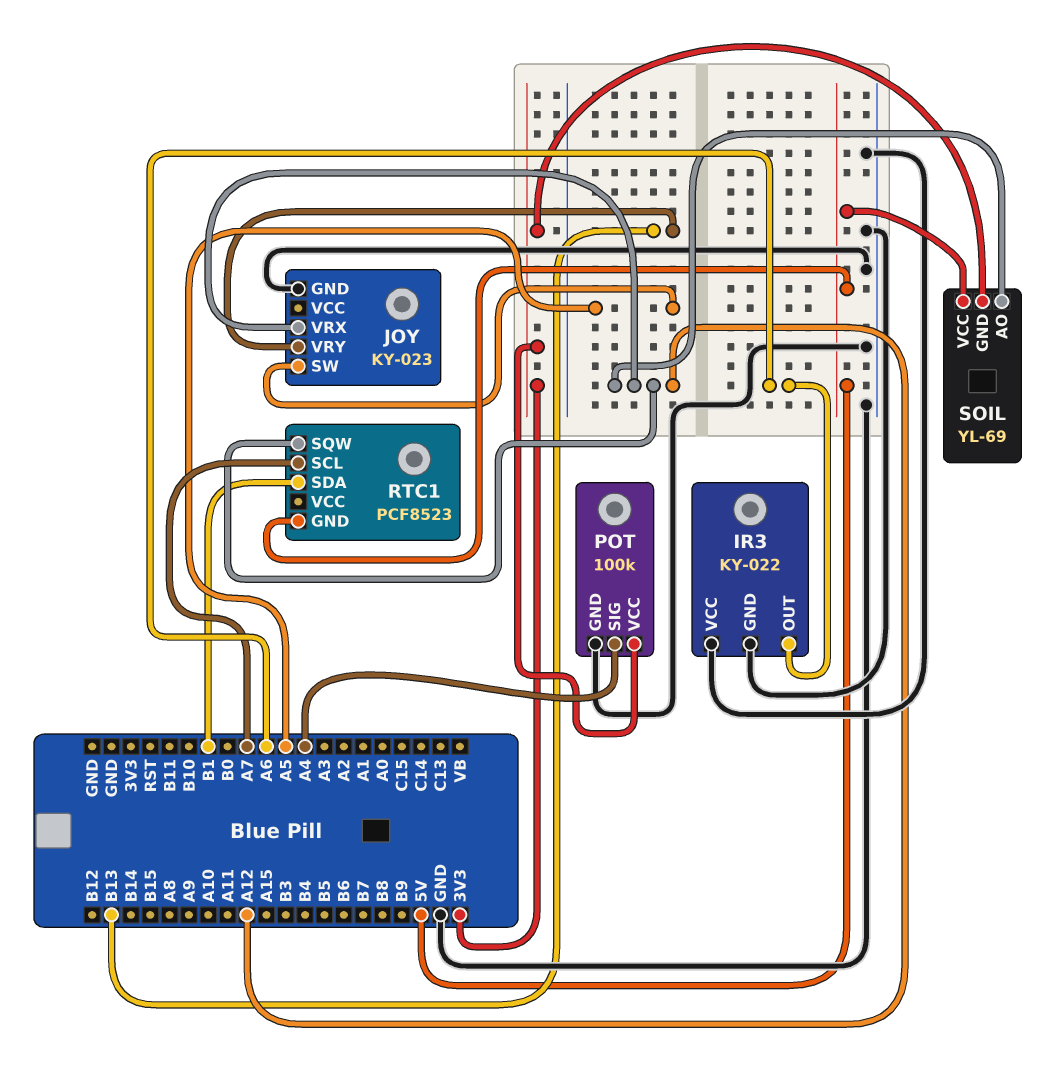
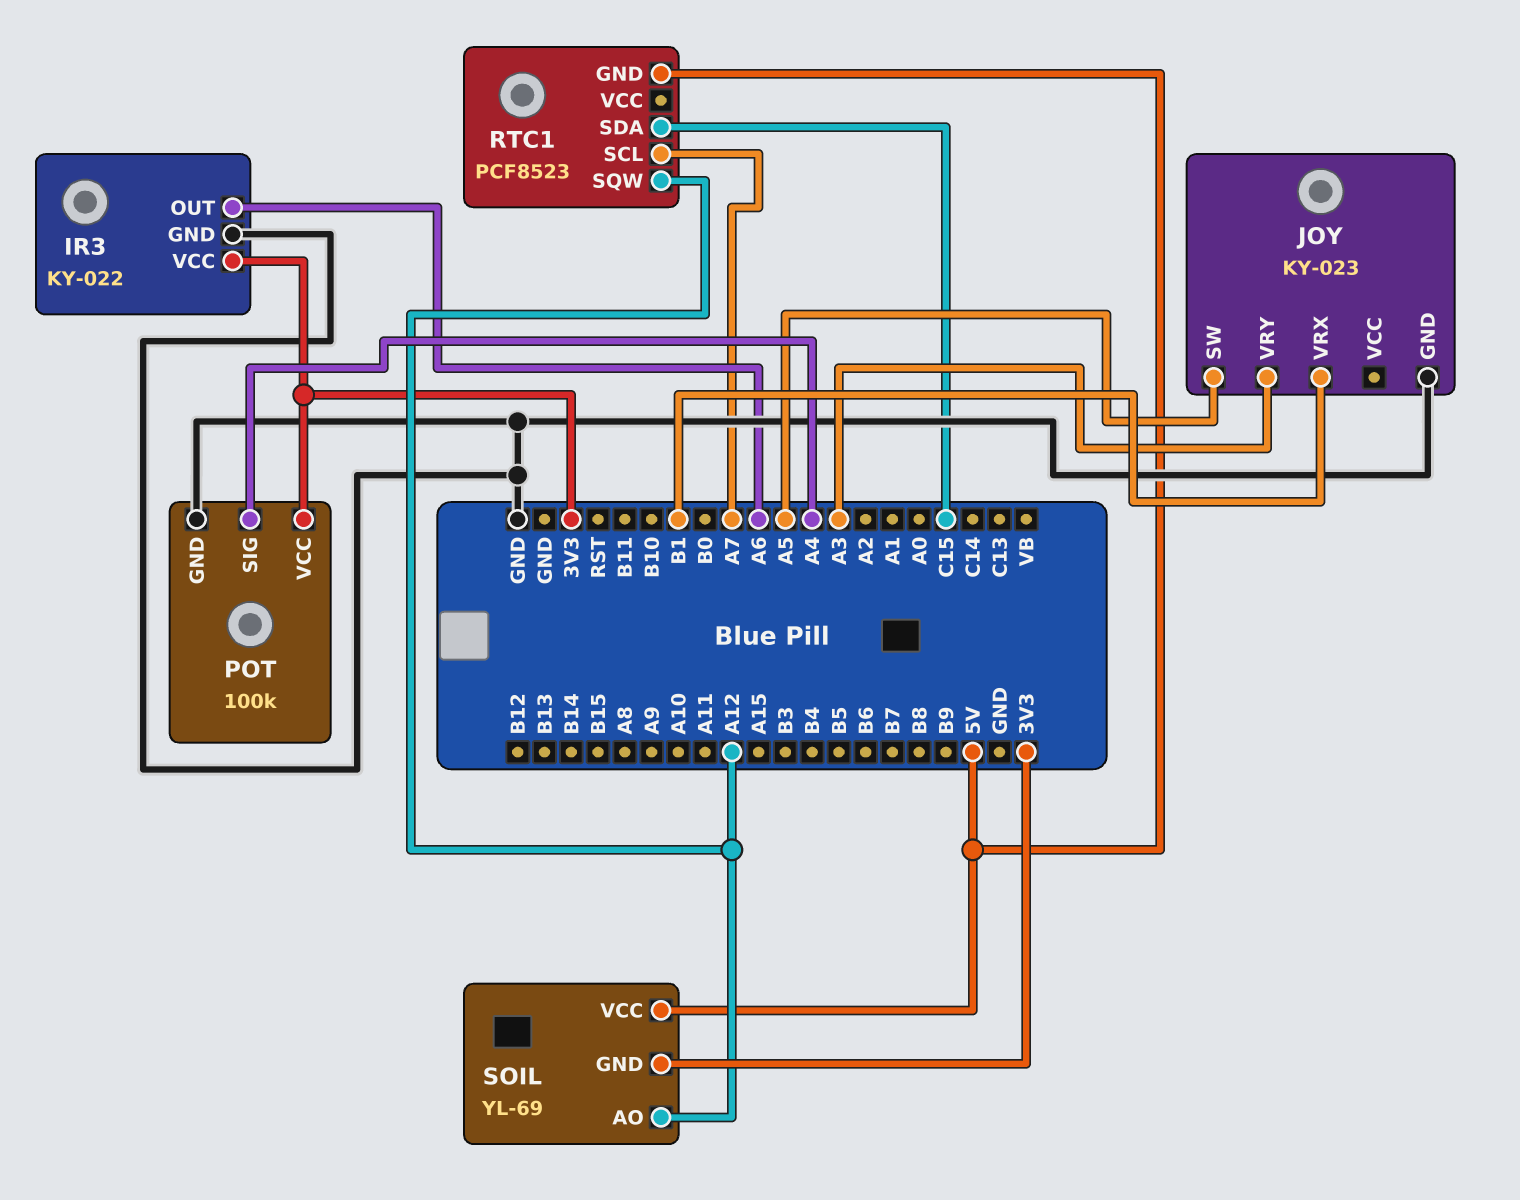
IR3 pin VCC: GND -> 3V3
JOY pin VRX: A12 -> B1
JOY pin VRY: B13 -> A3
RTC1 pin SDA: B1 -> C15

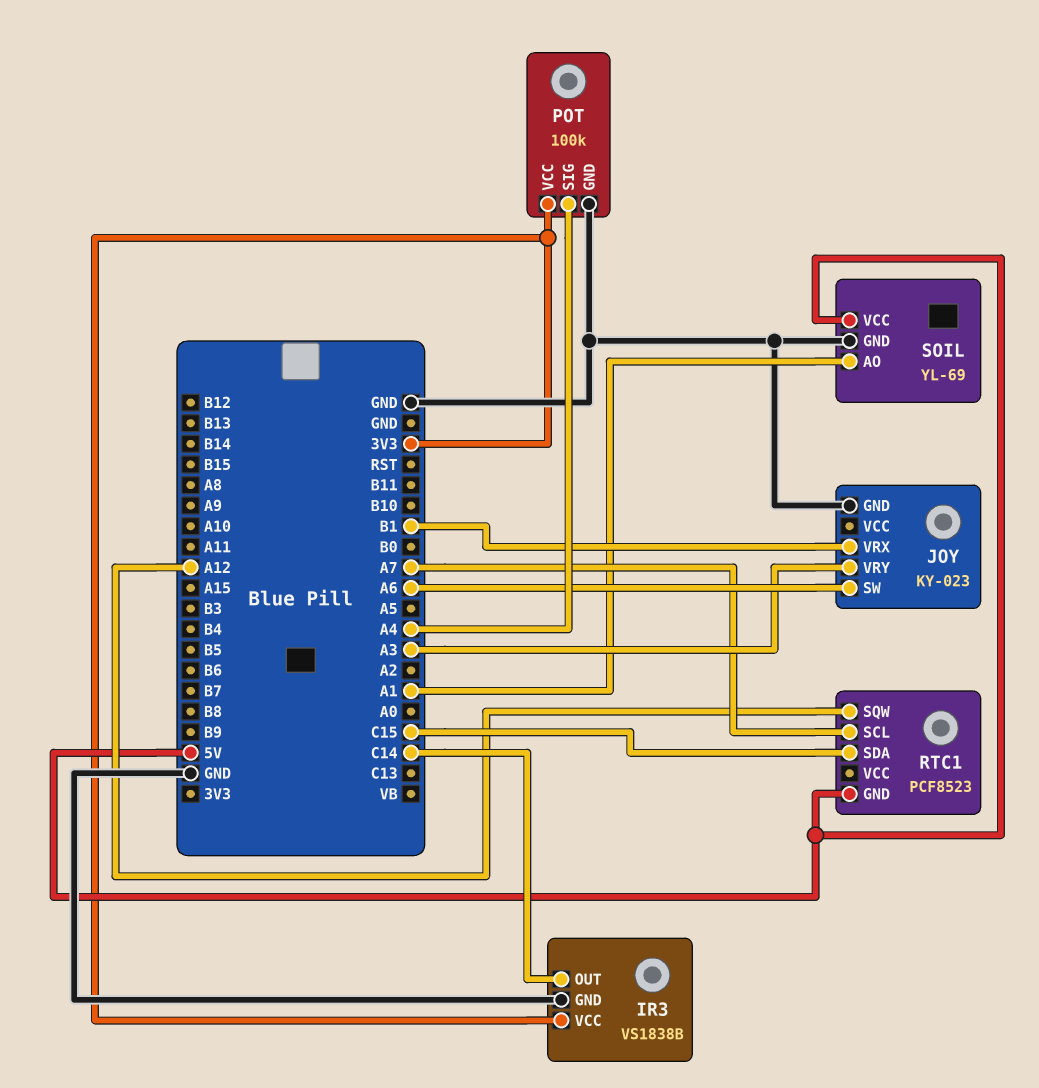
IR3: KY-022 -> VS1838B
IR3 pin OUT: A6 -> C14
JOY pin SW: A5 -> A6
SOIL pin AO: A12 -> A1
SOIL pin GND: 3V3 -> GND

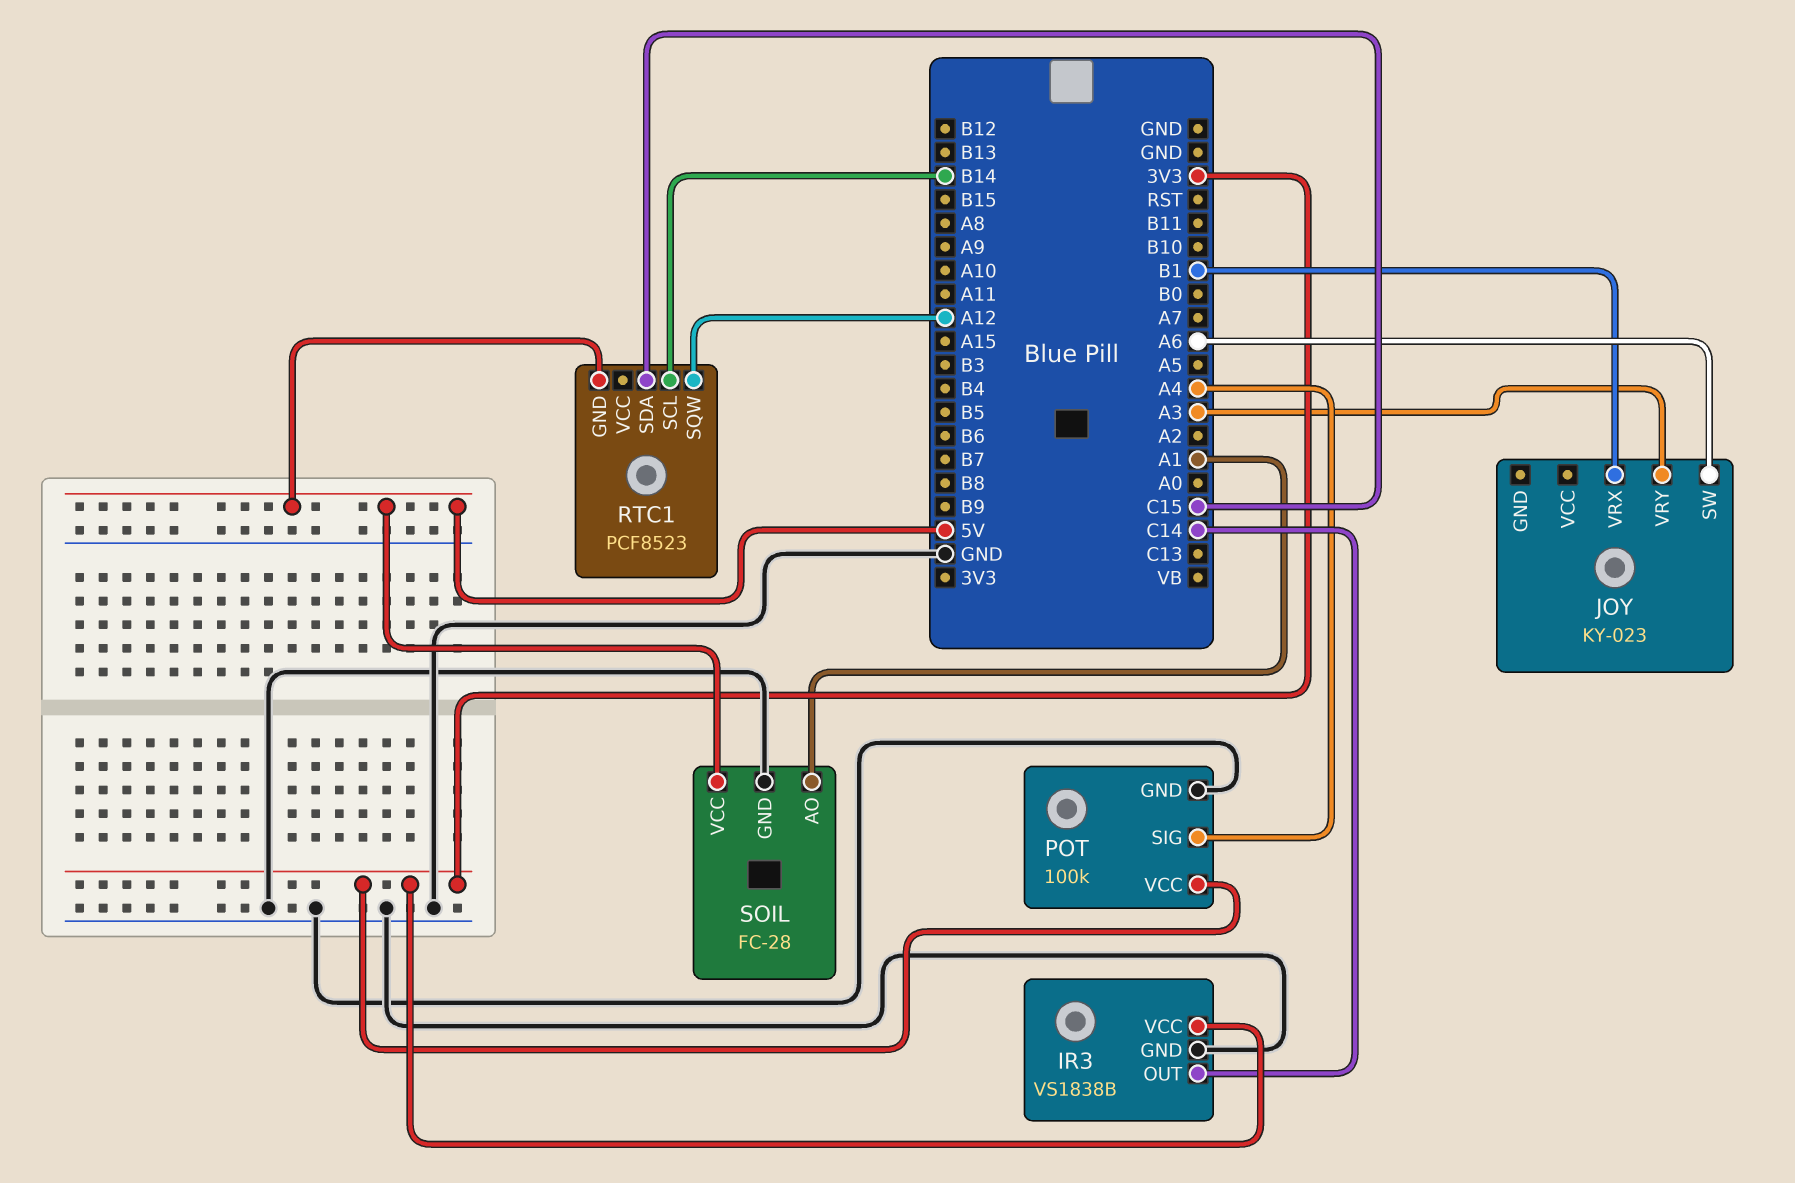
JOY pin GND: GND -> none
RTC1 pin SCL: A7 -> B14
SOIL: YL-69 -> FC-28

